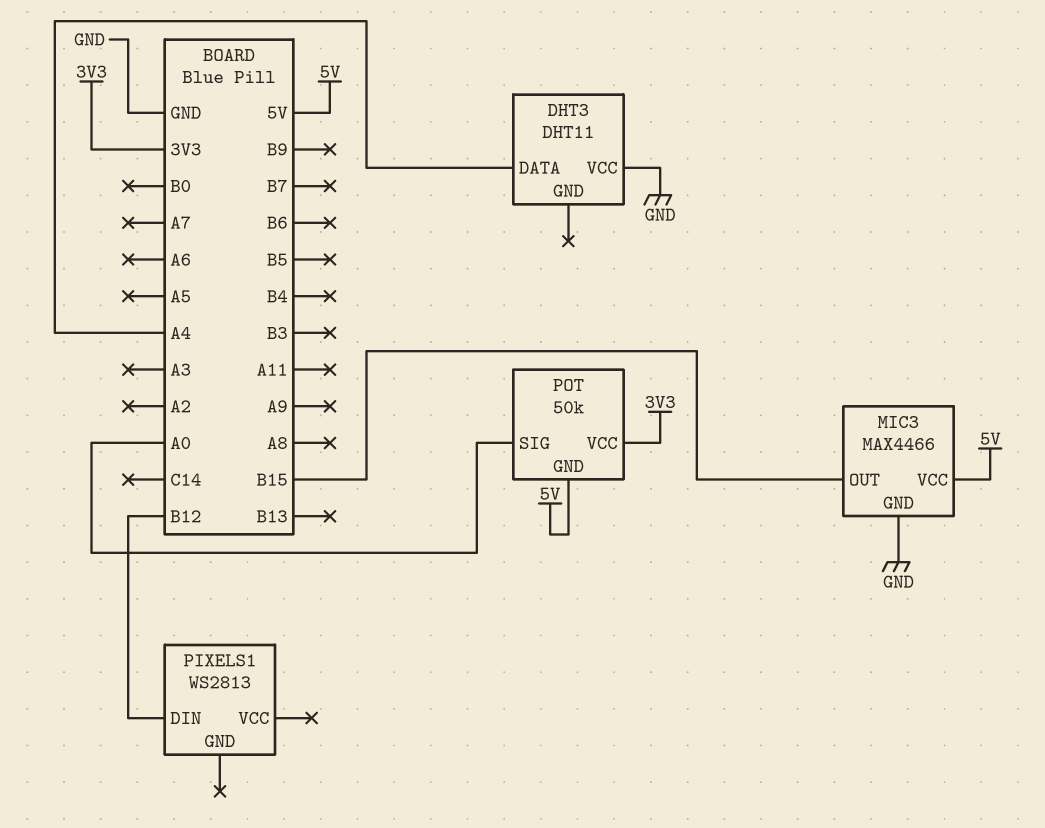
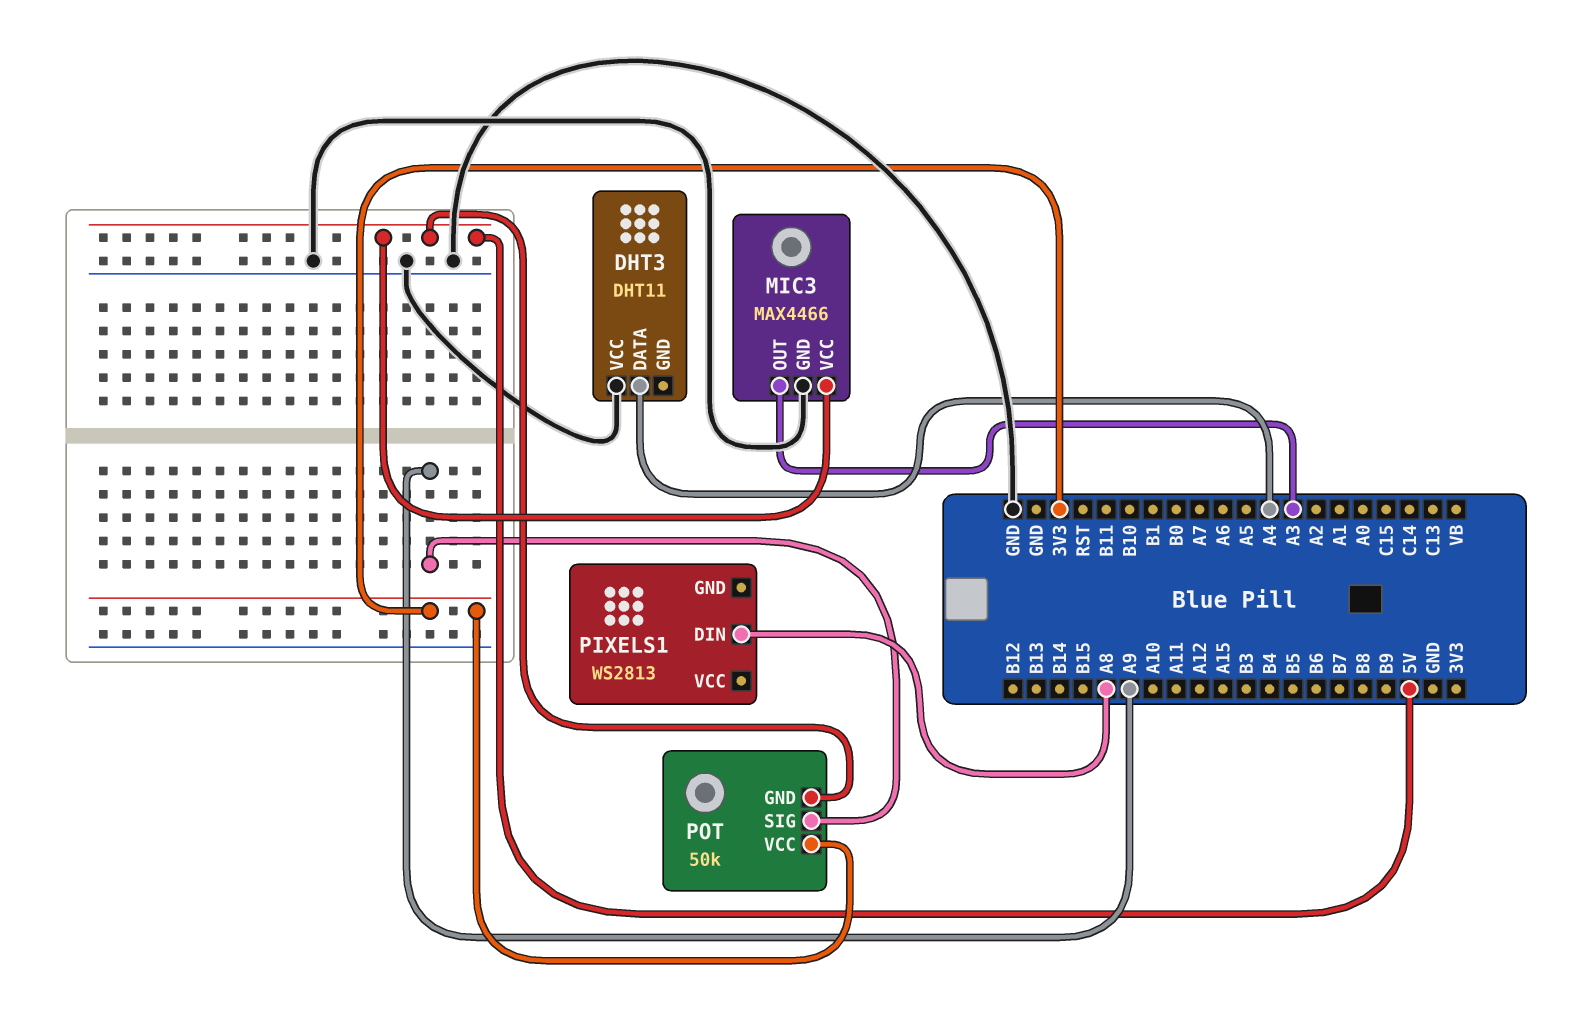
MIC3 pin OUT: B15 -> A3
PIXELS1 pin DIN: B12 -> A8
POT pin SIG: A0 -> A9

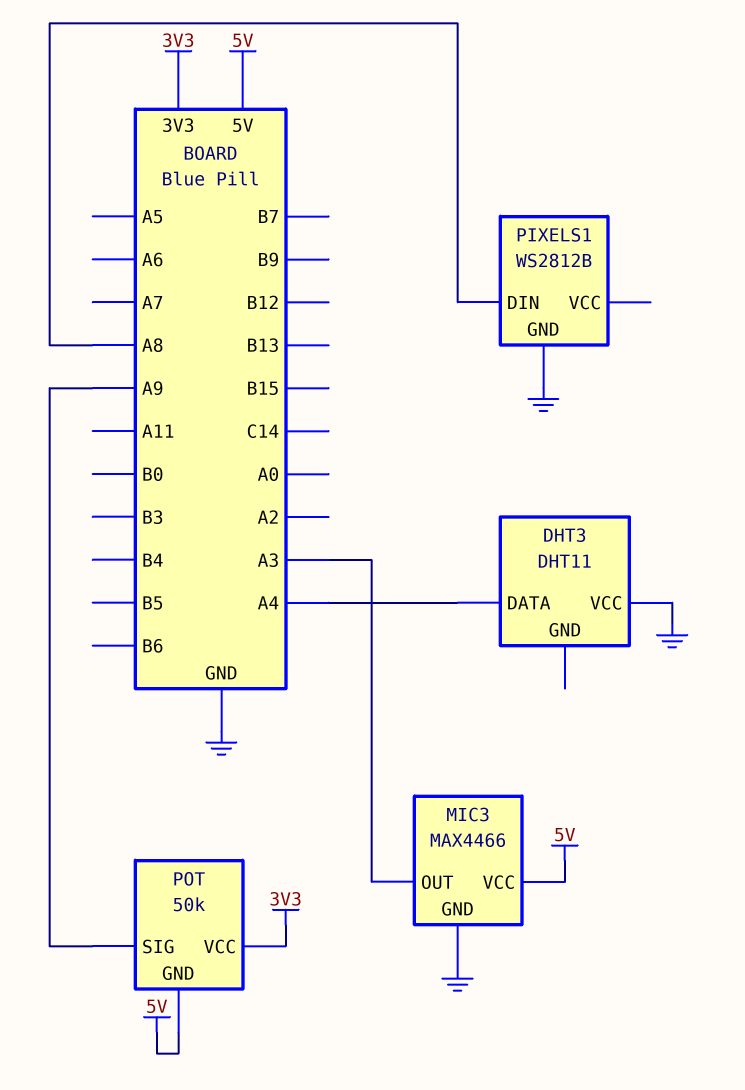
PIXELS1: WS2813 -> WS2812B
PIXELS1 pin GND: none -> GND

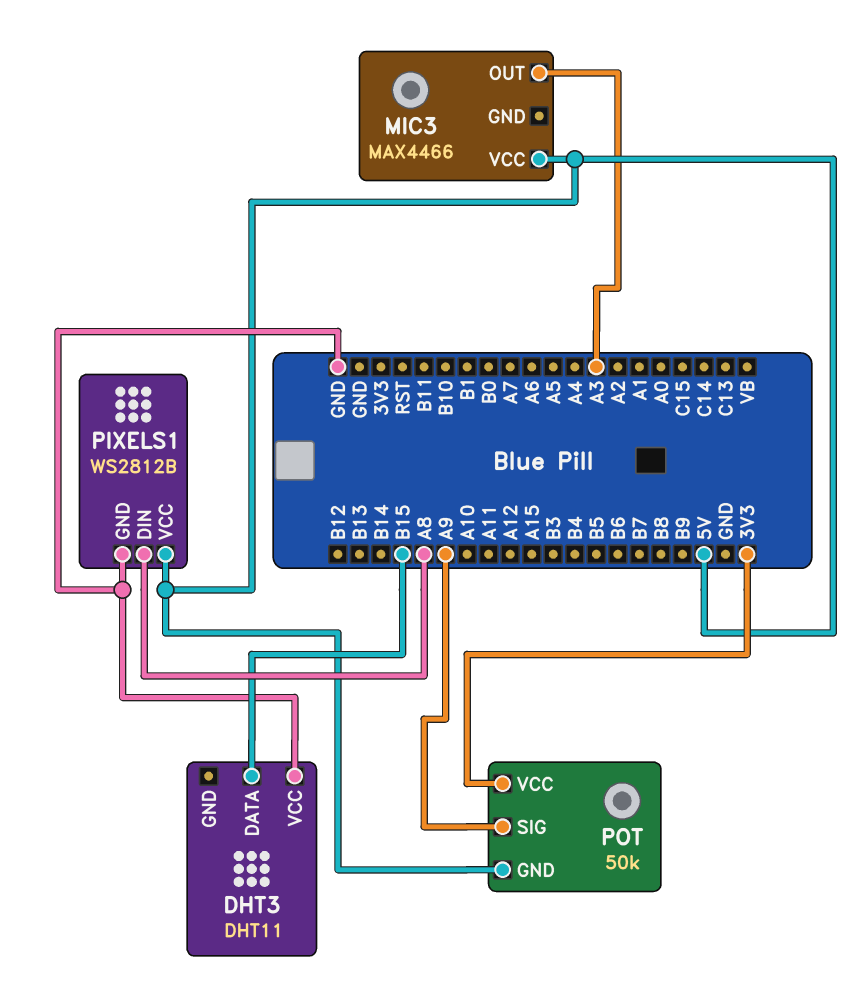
DHT3 pin DATA: A4 -> B15
MIC3 pin GND: GND -> none
PIXELS1 pin VCC: none -> 5V

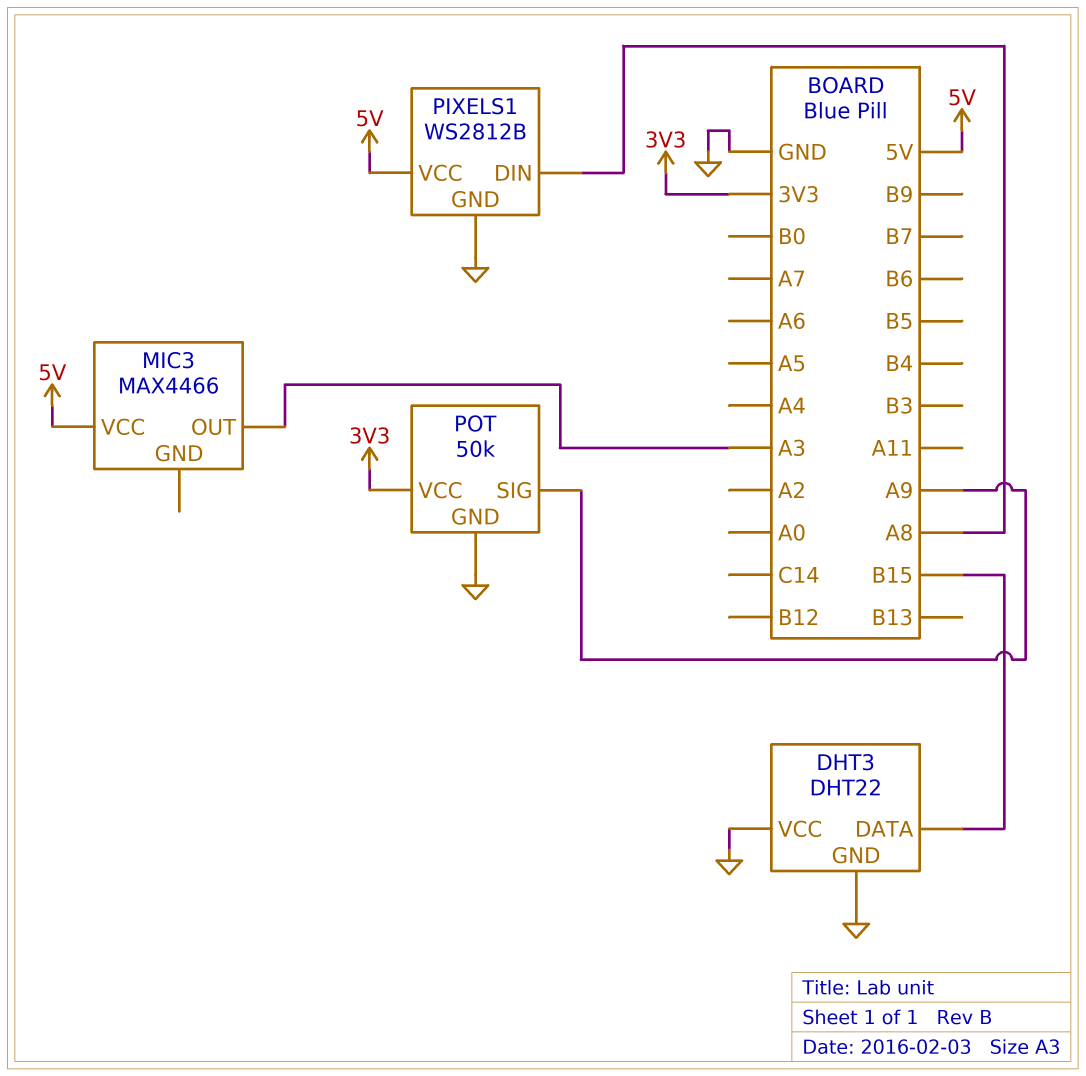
DHT3: DHT11 -> DHT22
DHT3 pin GND: none -> GND
POT pin GND: 5V -> GND

